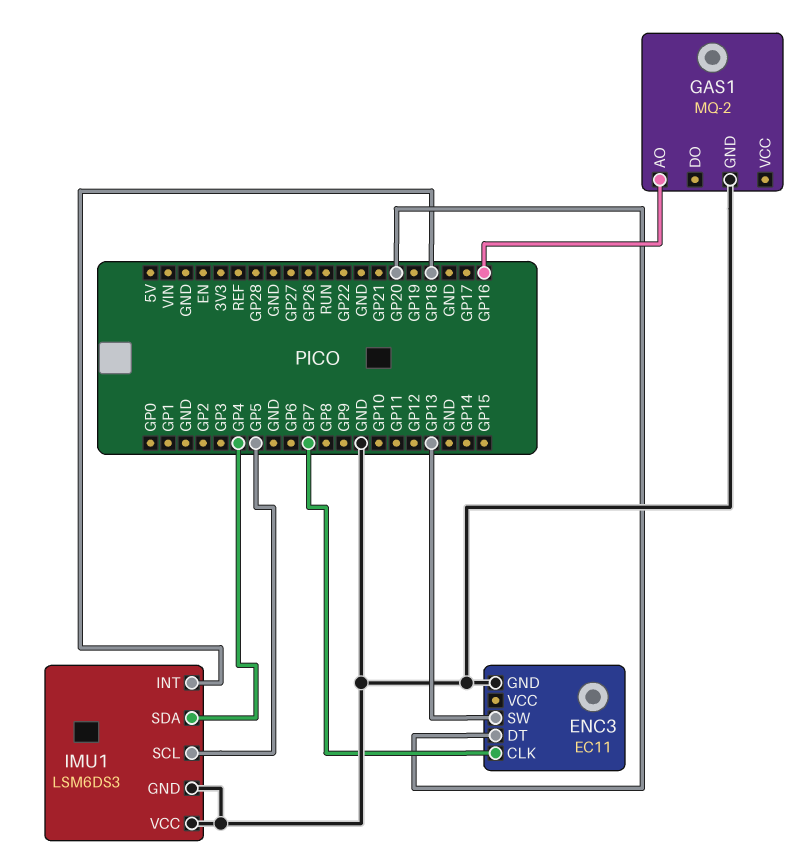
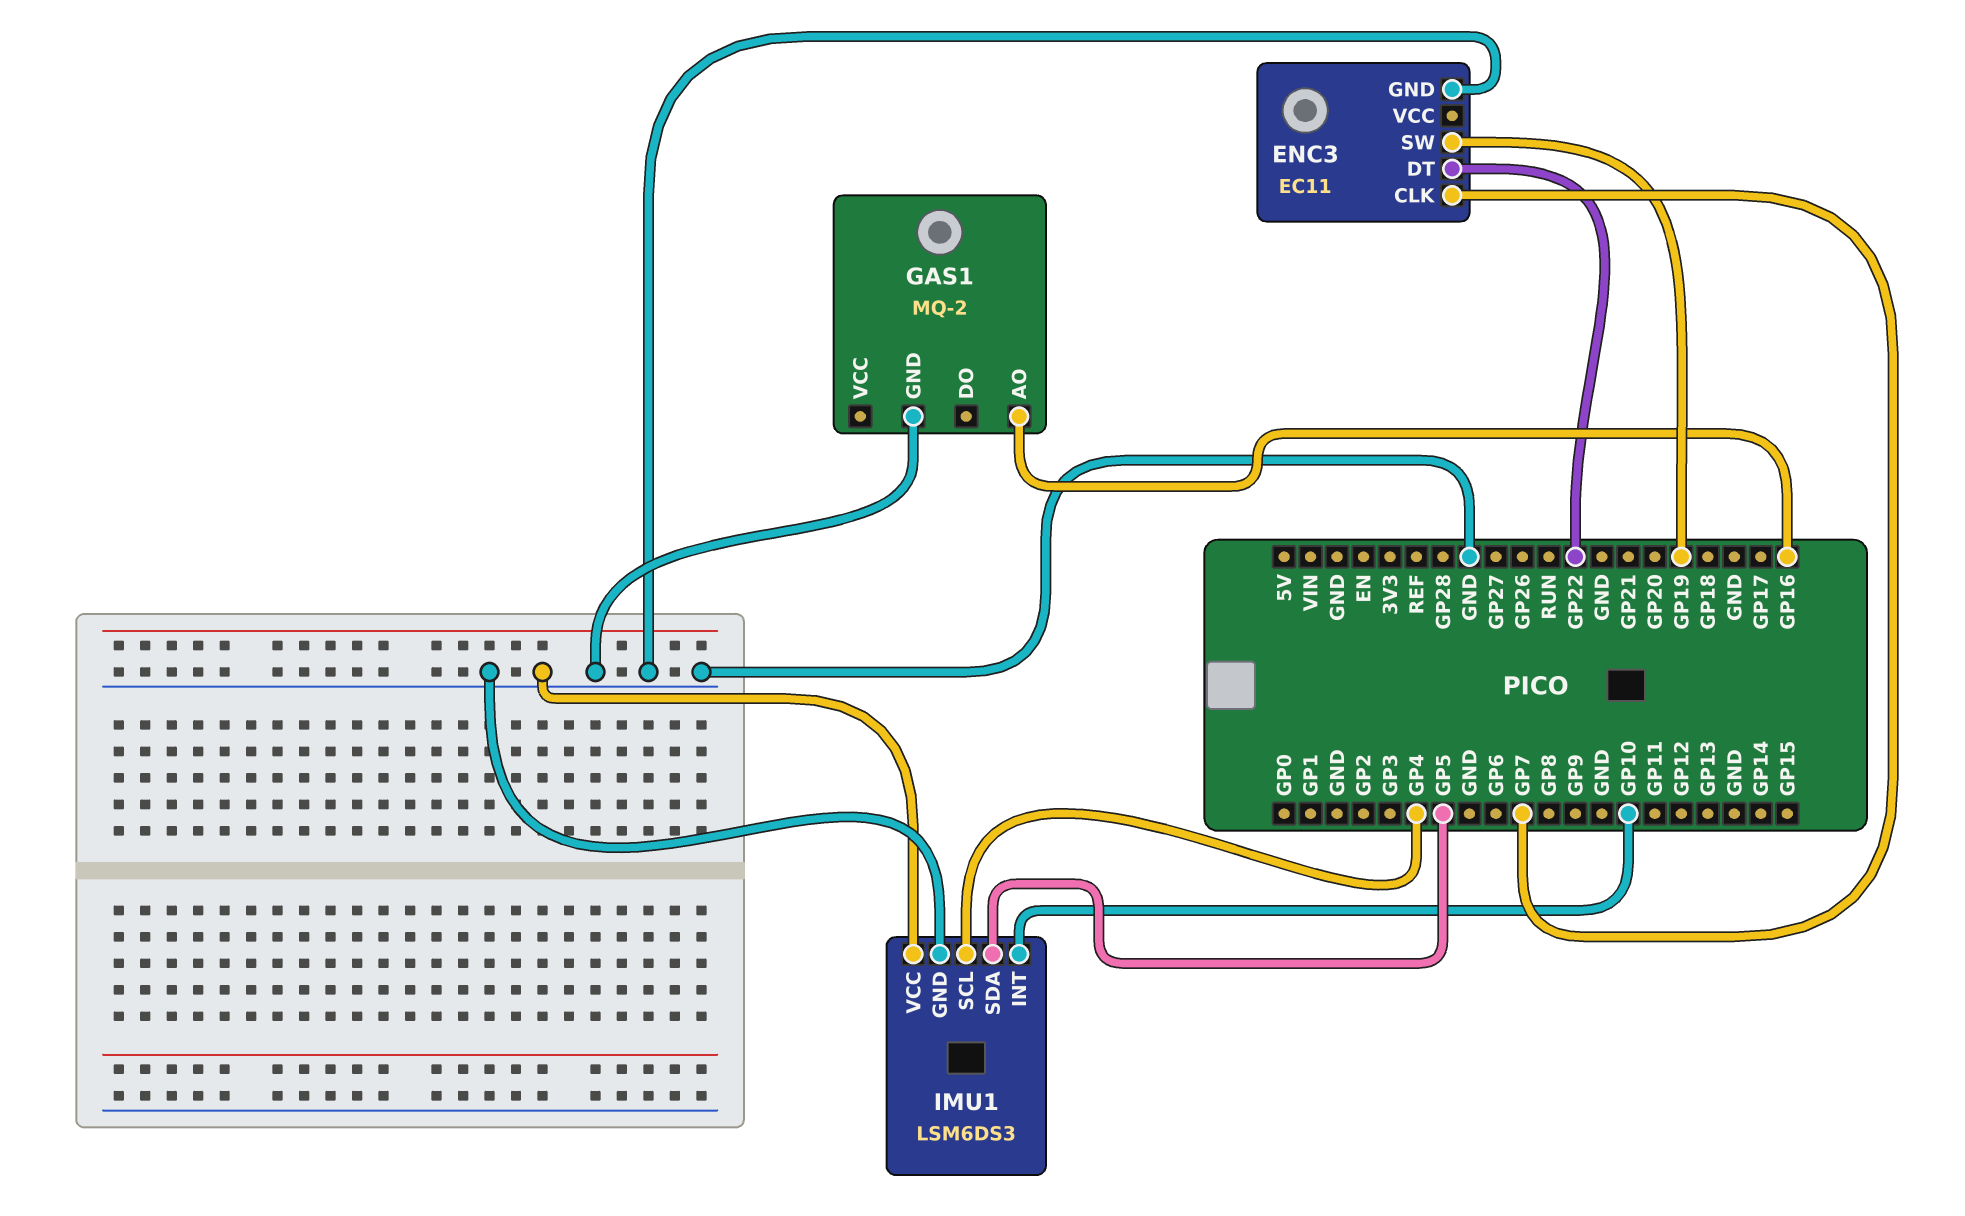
ENC3 pin DT: GP20 -> GP22
ENC3 pin SW: GP13 -> GP19
IMU1 pin INT: GP18 -> GP10
IMU1 pin SCL: GP5 -> GP4
IMU1 pin SDA: GP4 -> GP5

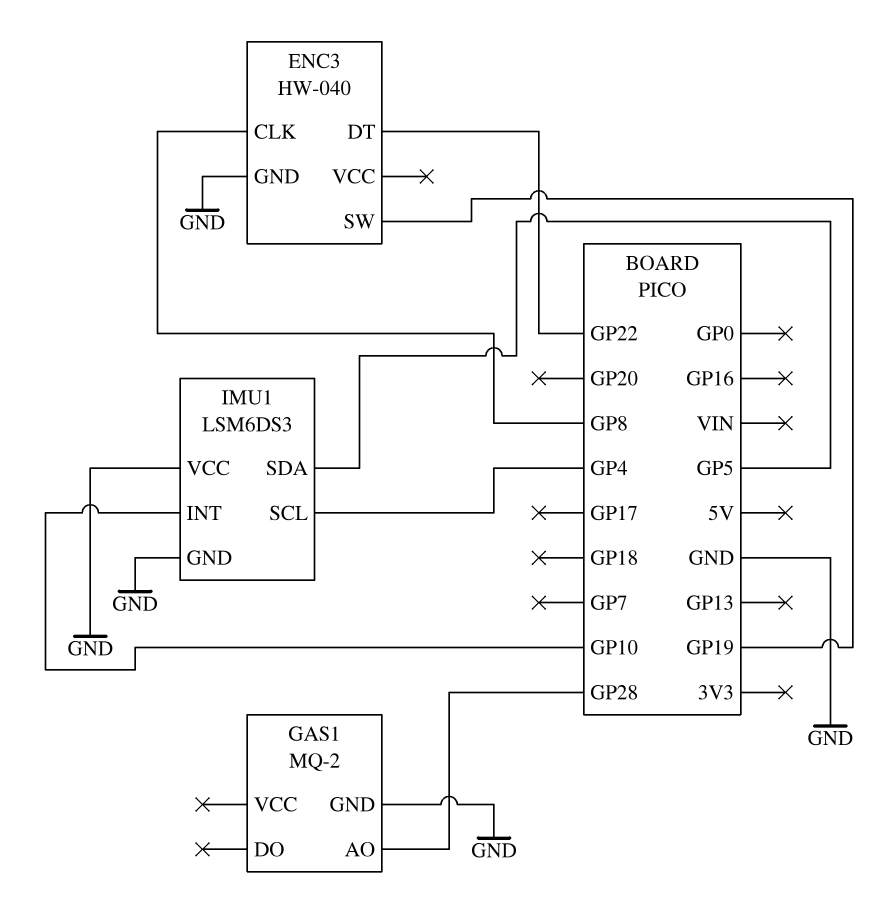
ENC3: EC11 -> HW-040
ENC3 pin CLK: GP7 -> GP8
GAS1 pin AO: GP16 -> GP28

